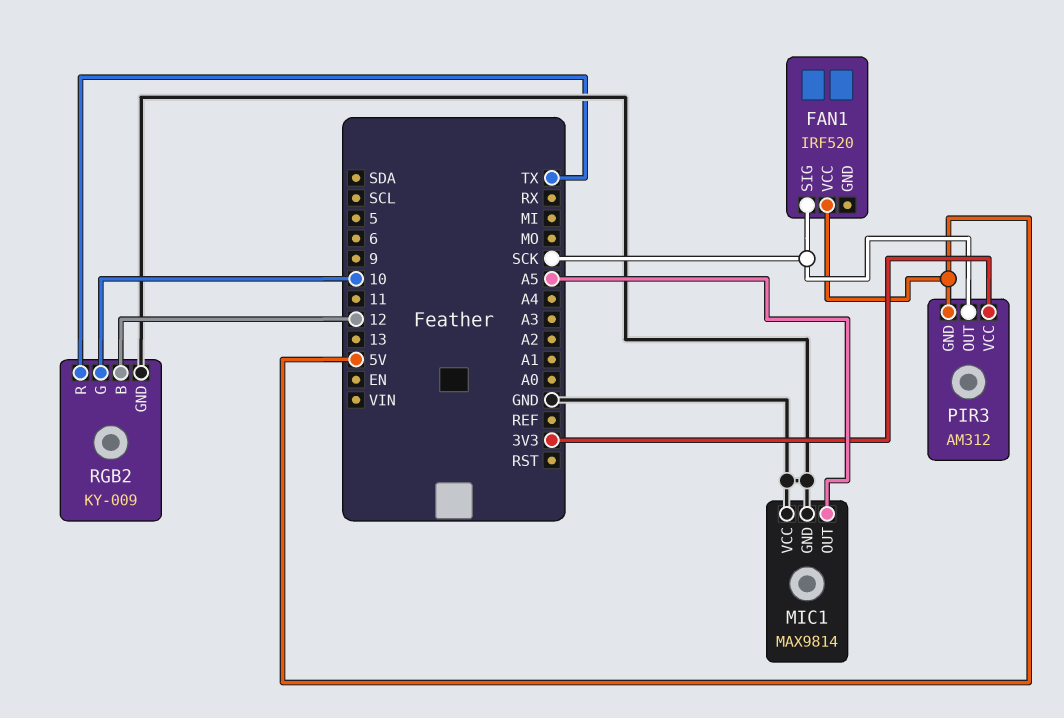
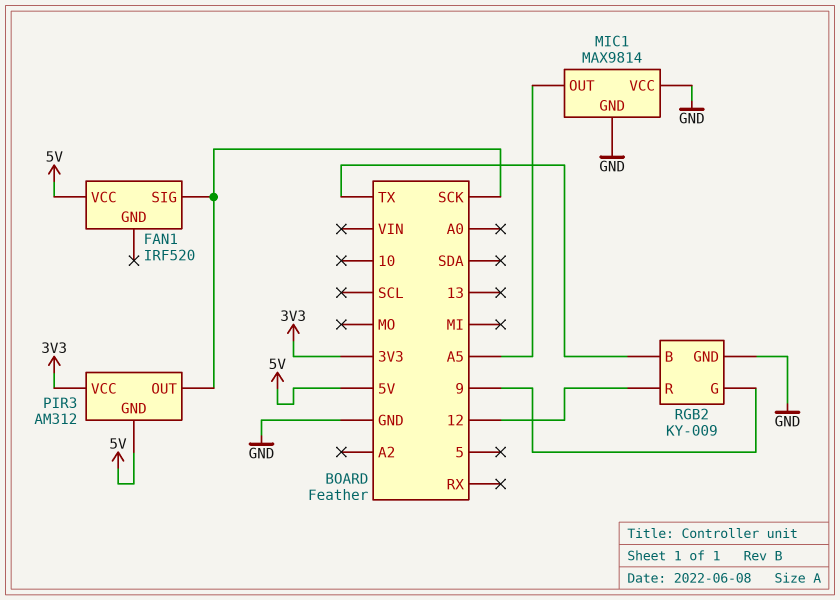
RGB2 pin B: 12 -> TX
RGB2 pin G: 10 -> 9
RGB2 pin R: TX -> 12

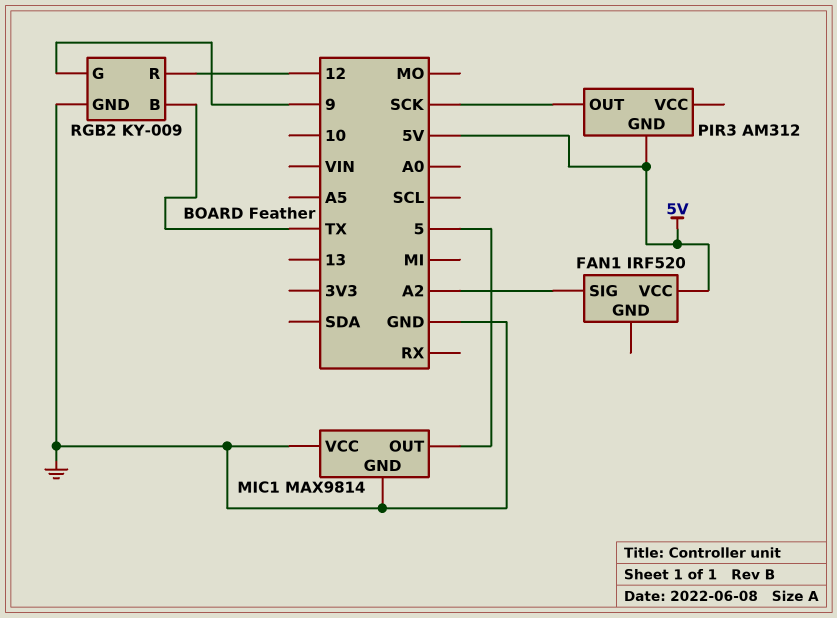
FAN1 pin SIG: SCK -> A2
MIC1 pin OUT: A5 -> 5
PIR3 pin VCC: 3V3 -> none

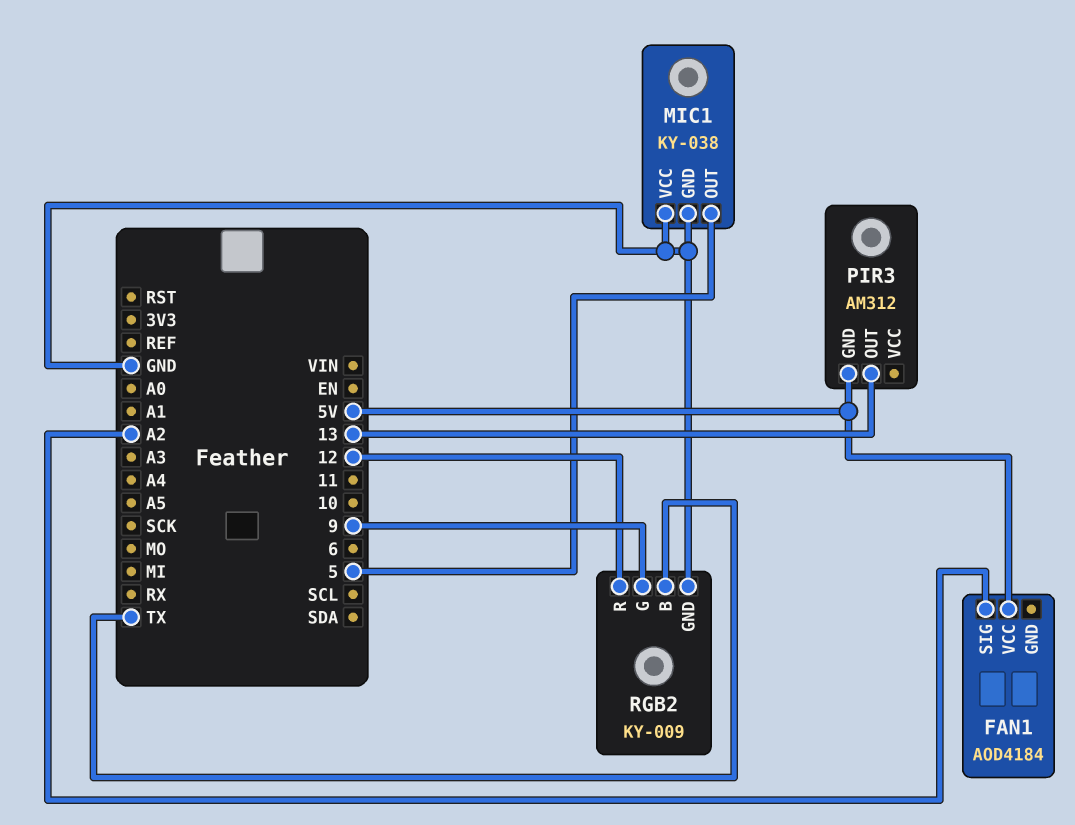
FAN1: IRF520 -> AOD4184
MIC1: MAX9814 -> KY-038
PIR3 pin OUT: SCK -> 13

